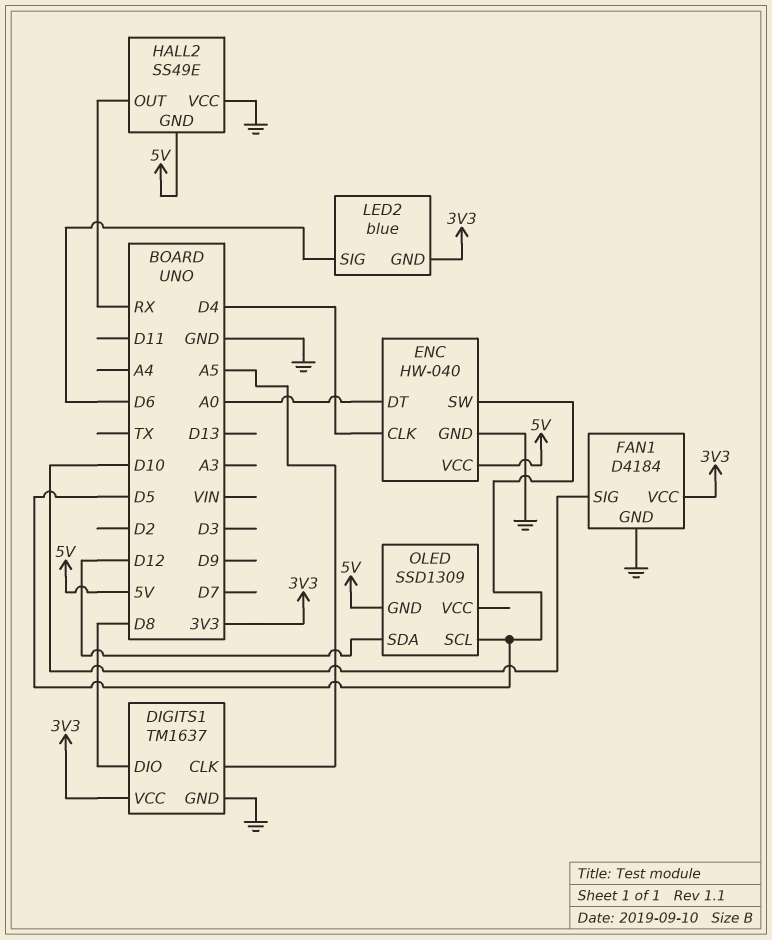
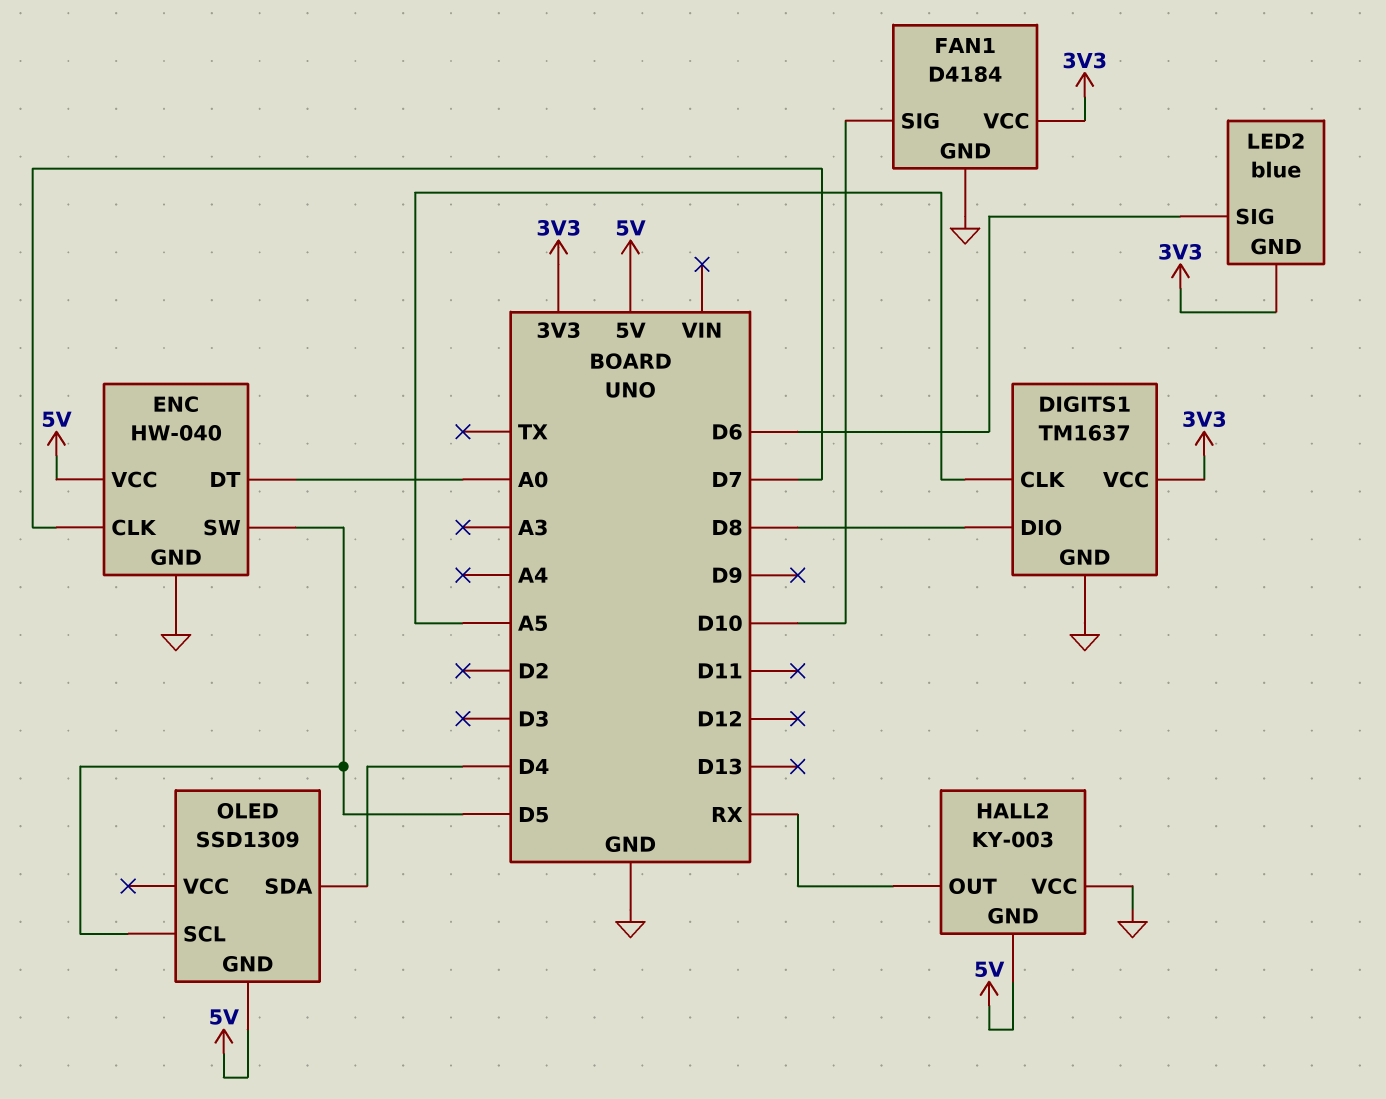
ENC pin CLK: D4 -> D7
HALL2: SS49E -> KY-003
OLED pin SDA: D12 -> D4

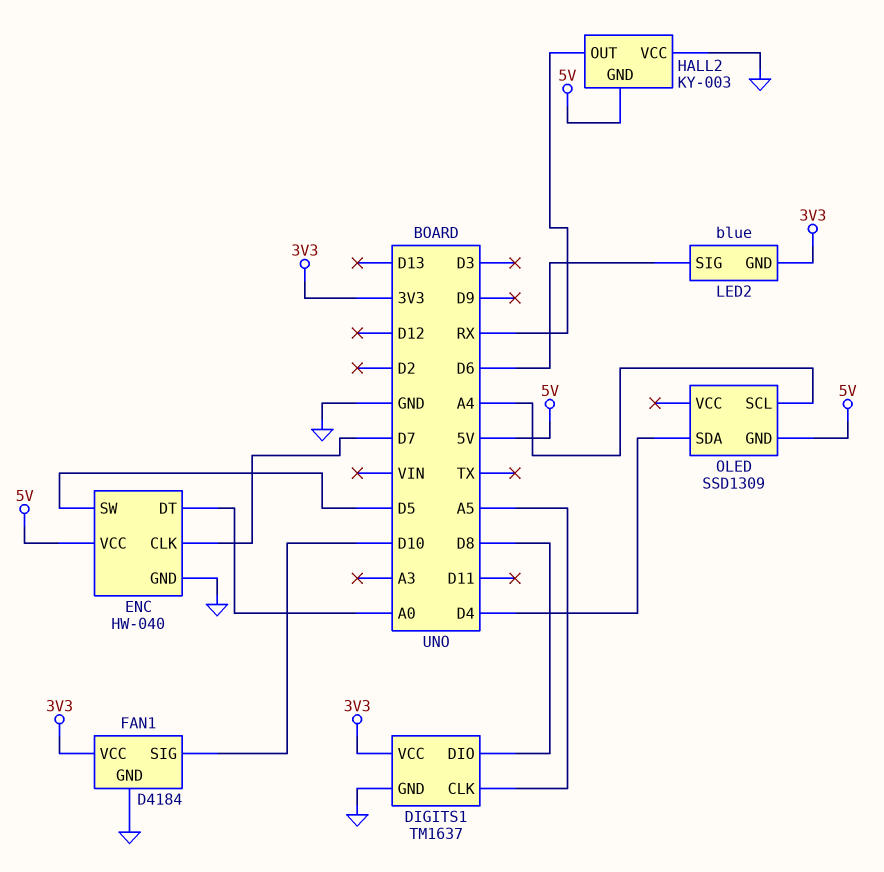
OLED pin SCL: D5 -> A4

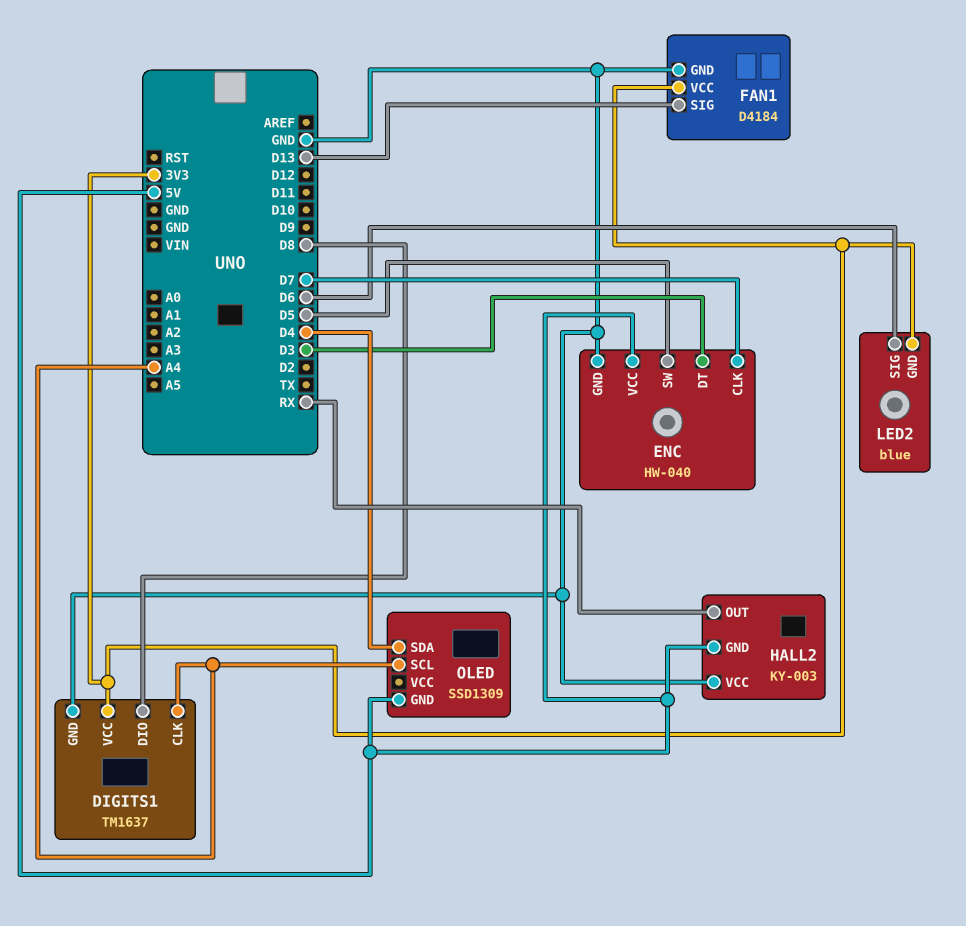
DIGITS1 pin CLK: A5 -> A4
ENC pin DT: A0 -> D3
FAN1 pin SIG: D10 -> D13

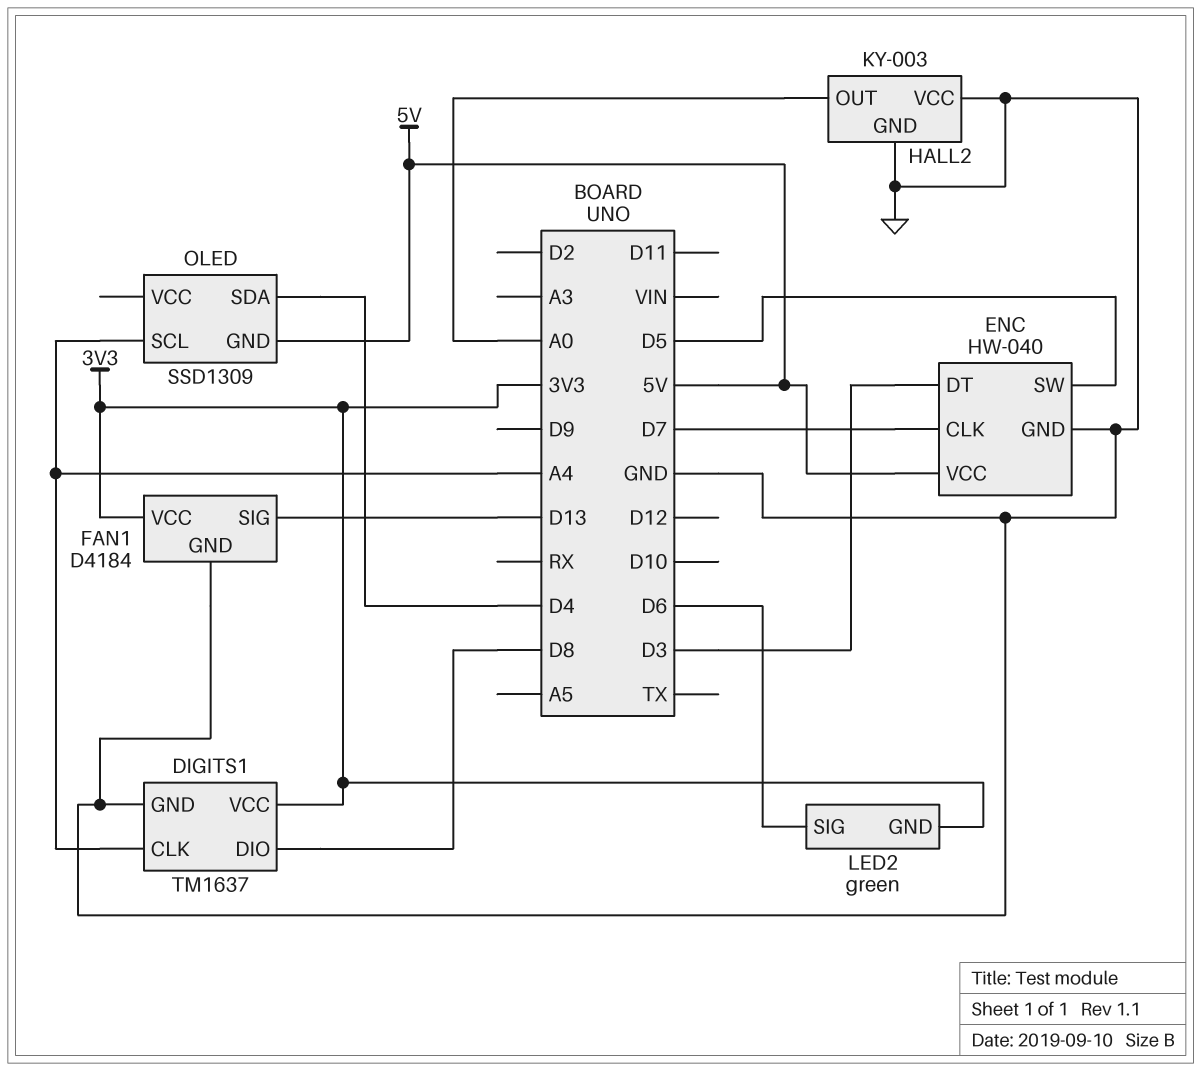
HALL2 pin GND: 5V -> GND
HALL2 pin OUT: RX -> A0
LED2: blue -> green

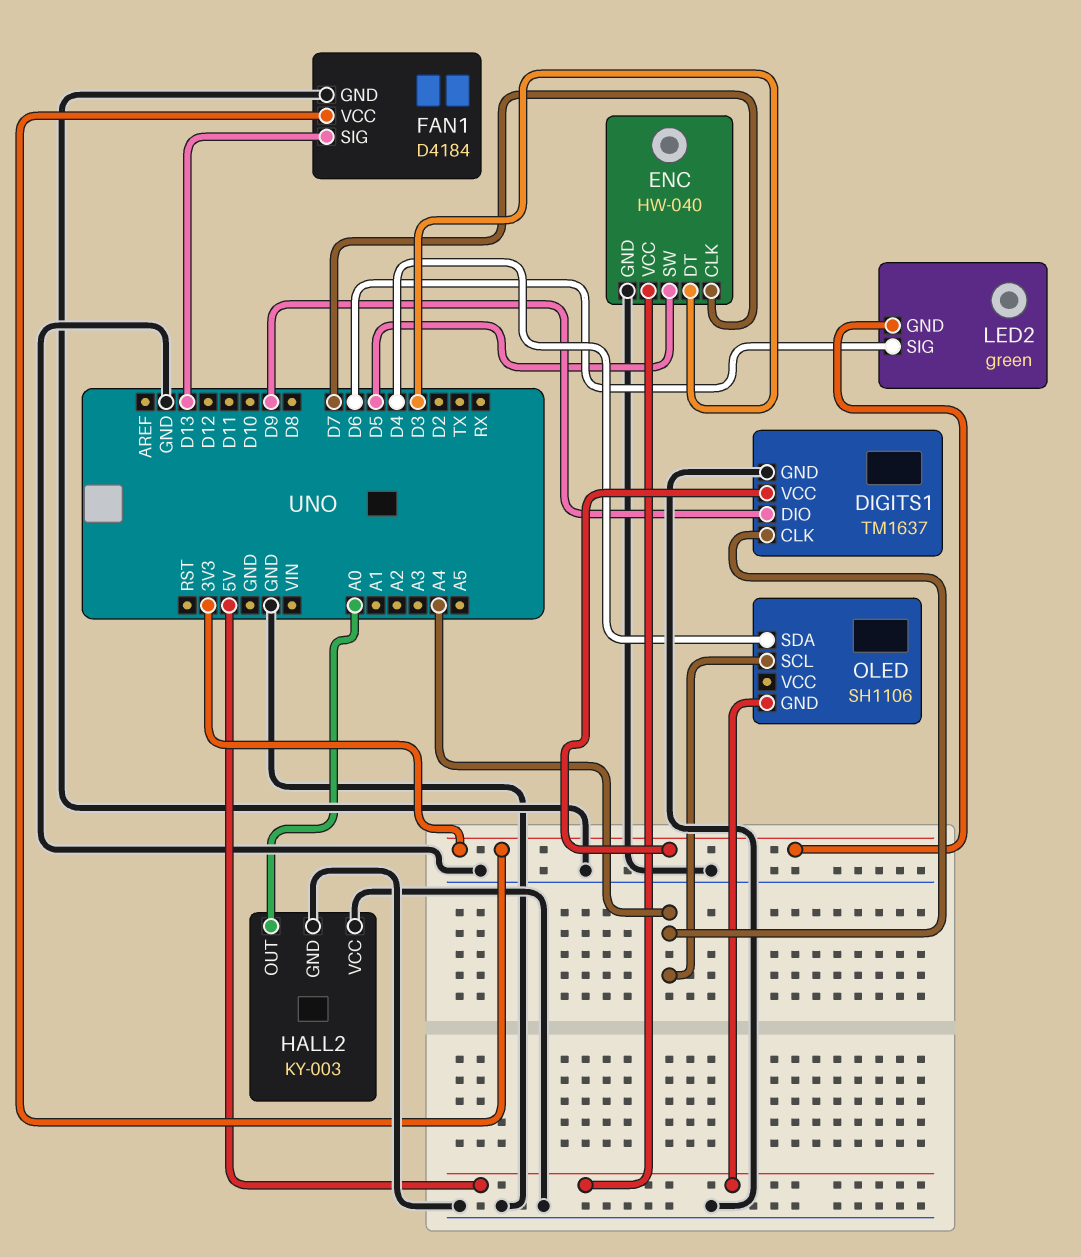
DIGITS1 pin DIO: D8 -> D9
OLED: SSD1309 -> SH1106

